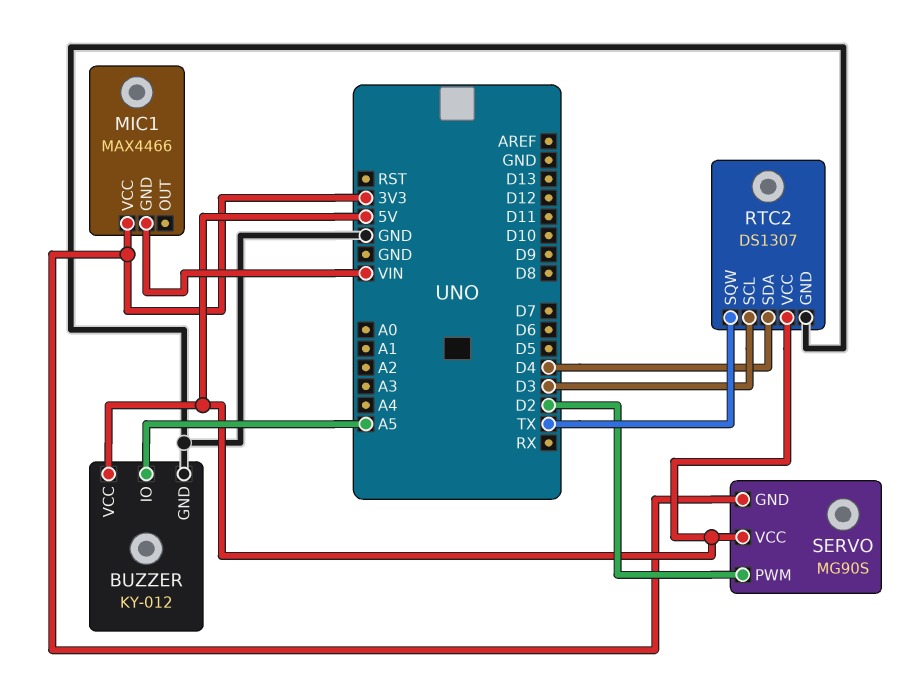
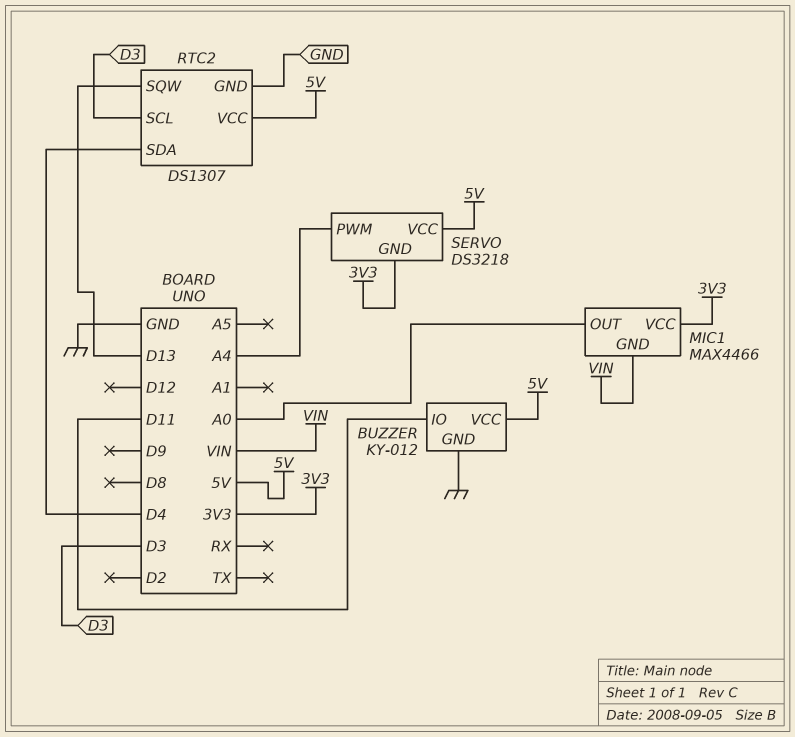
BUZZER pin IO: A5 -> D11
MIC1 pin OUT: none -> A0
RTC2 pin SQW: TX -> D13
SERVO: MG90S -> DS3218
SERVO pin PWM: D2 -> A4

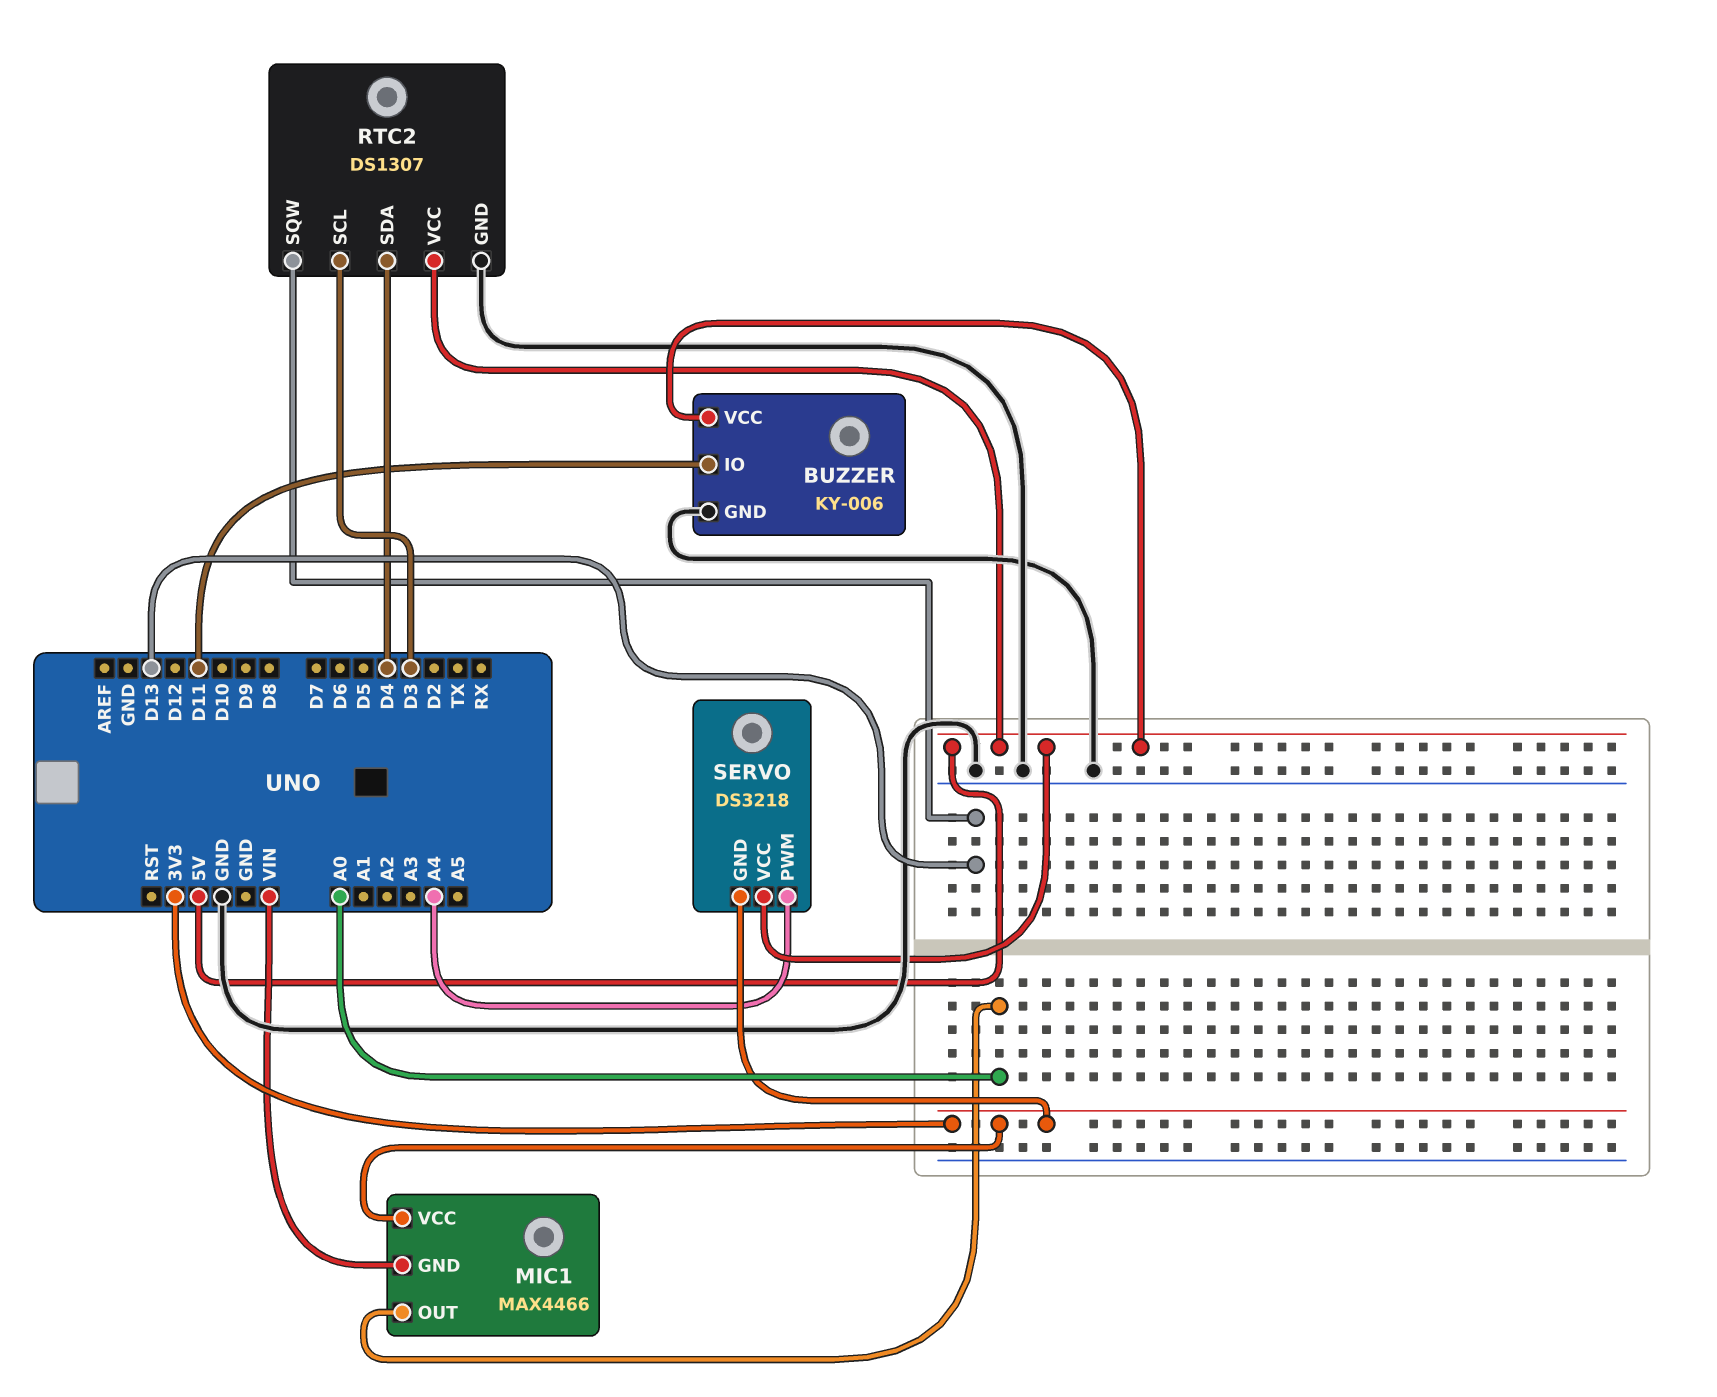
BUZZER: KY-012 -> KY-006

